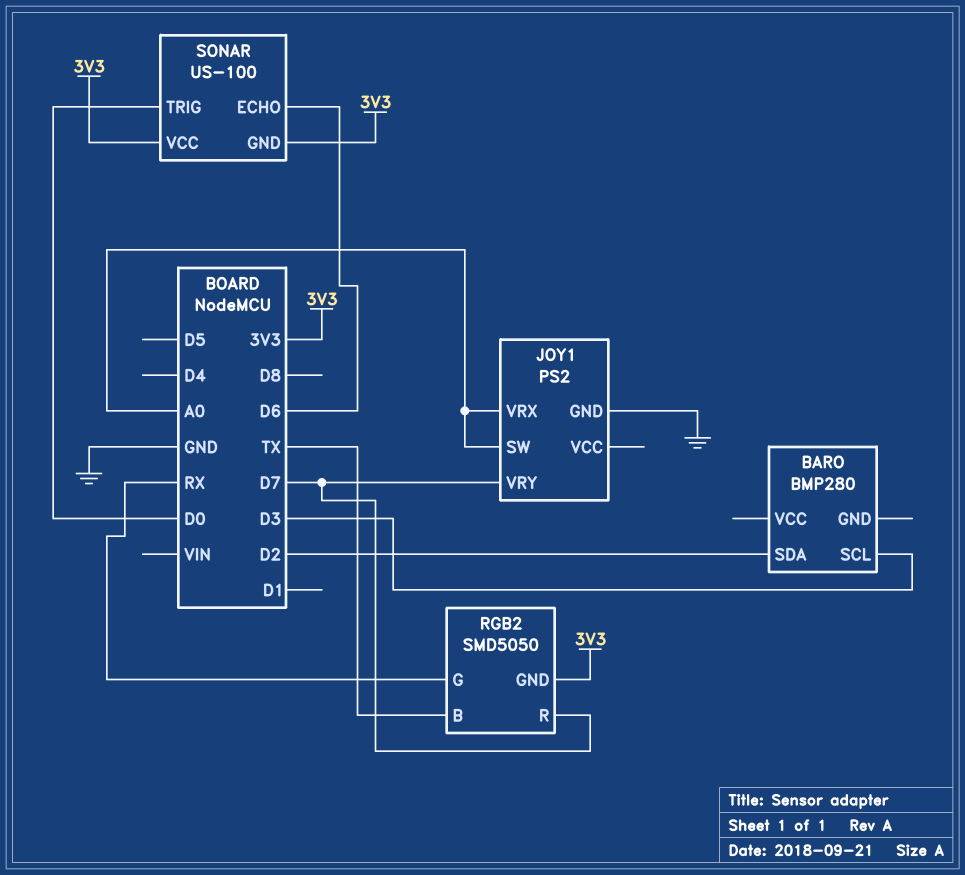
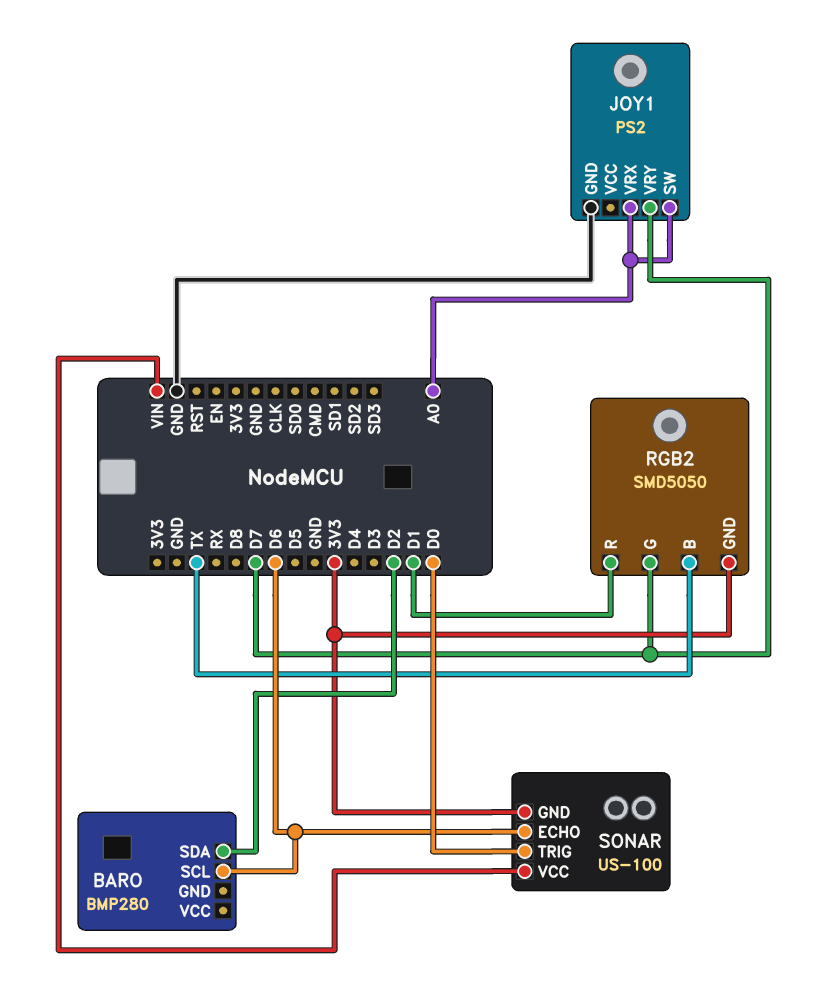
BARO pin SCL: D3 -> D6
RGB2 pin G: RX -> D7
RGB2 pin R: D7 -> D1
SONAR pin VCC: 3V3 -> VIN

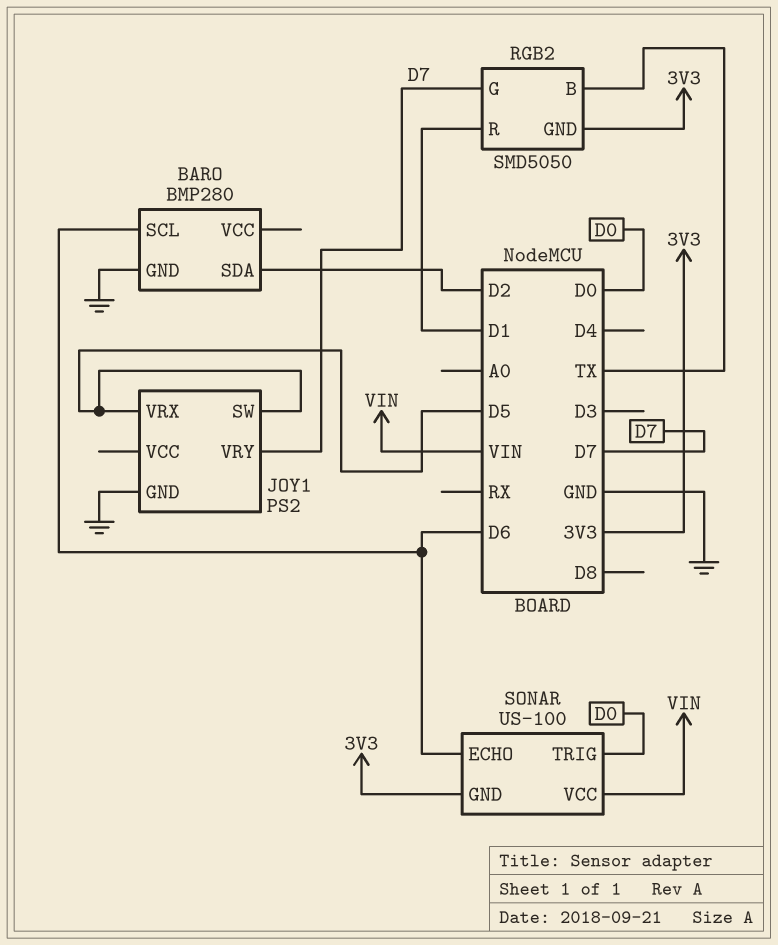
BARO pin GND: none -> GND
JOY1 pin SW: A0 -> D5
JOY1 pin VRX: A0 -> D5

